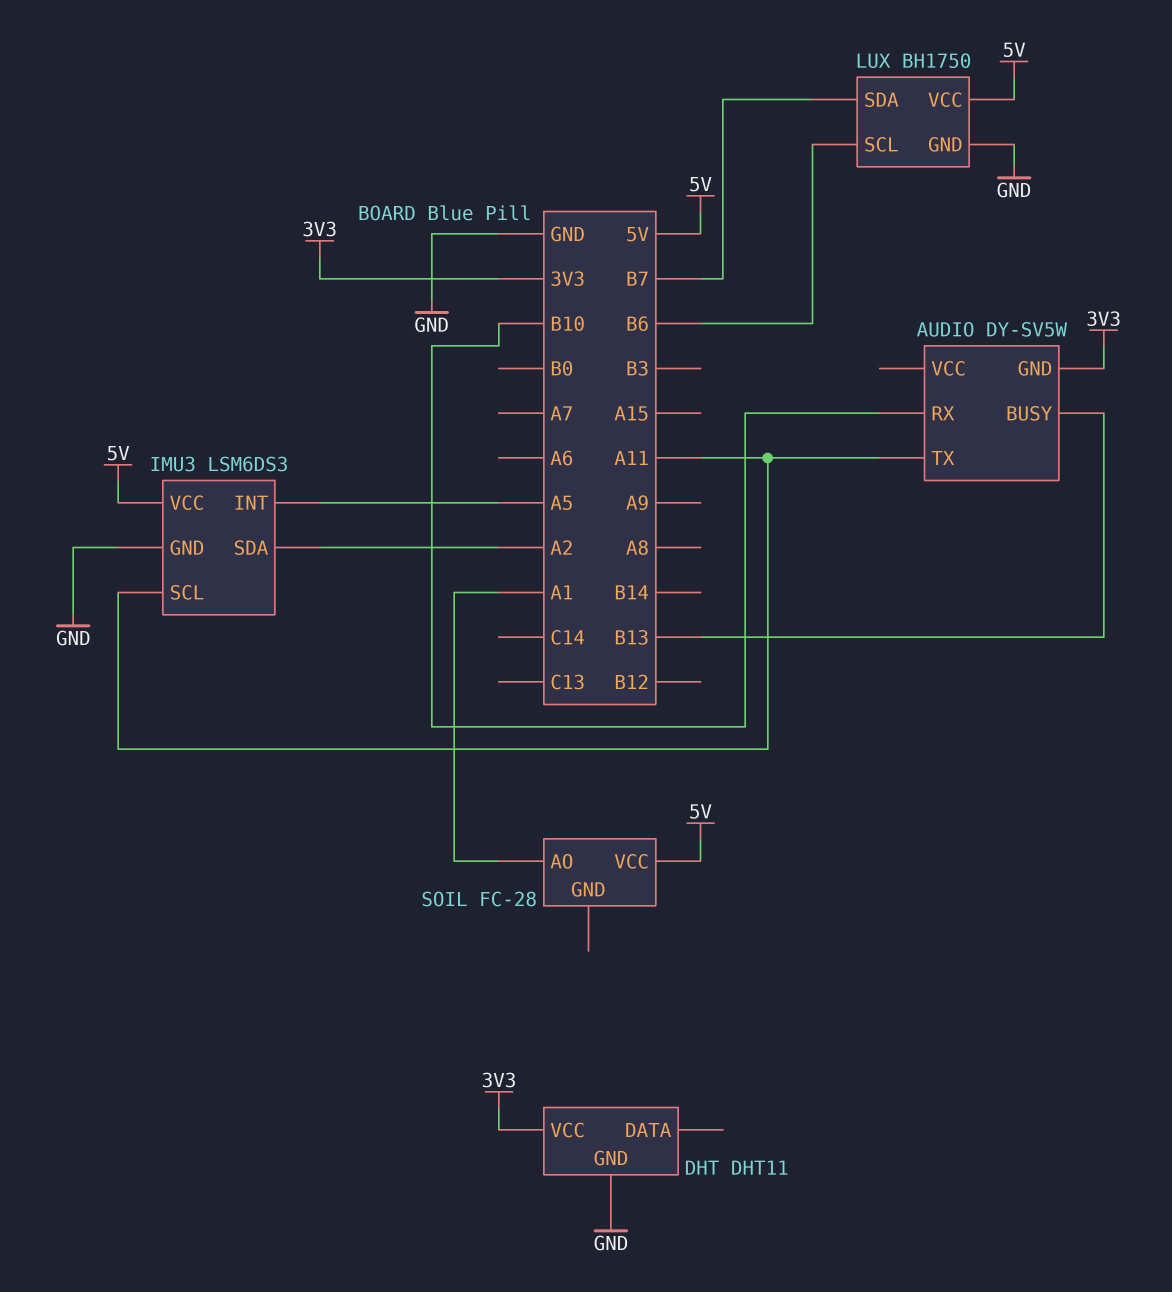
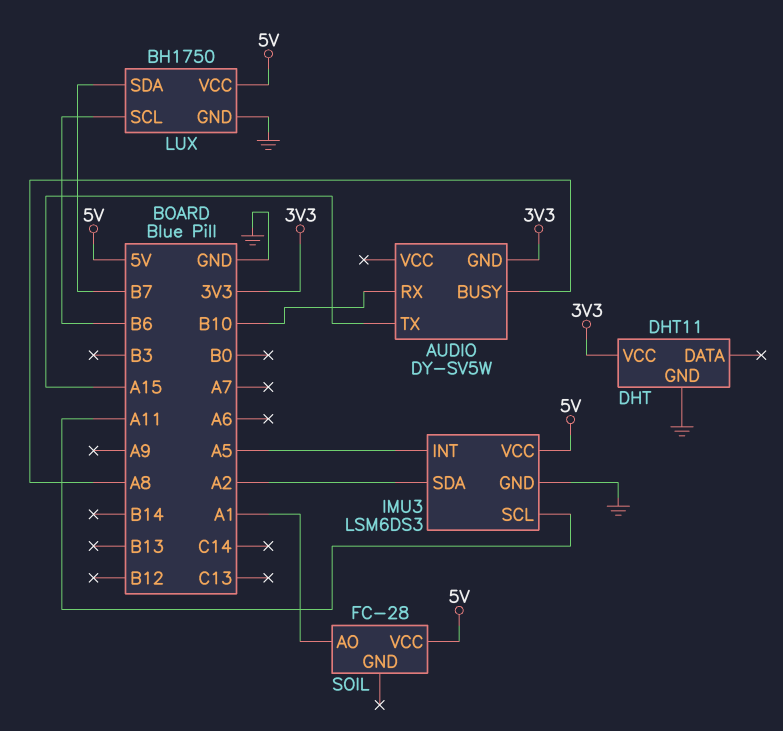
AUDIO pin BUSY: B13 -> A8
AUDIO pin TX: A11 -> A15

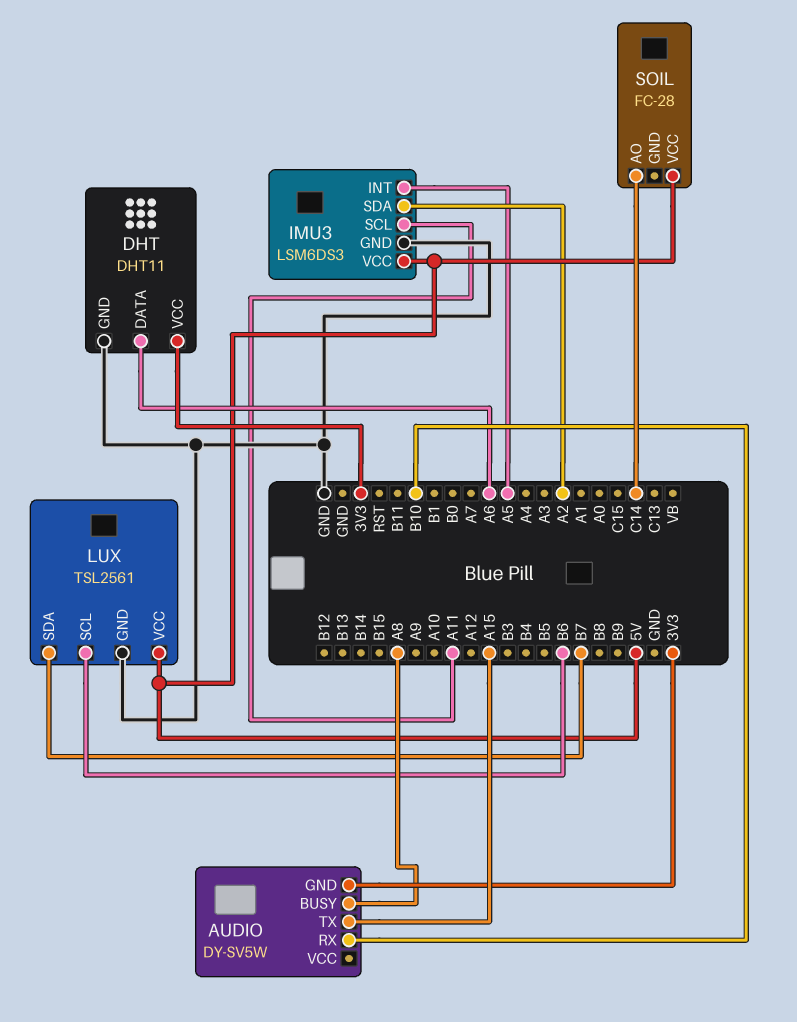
DHT pin DATA: none -> A6
LUX: BH1750 -> TSL2561
SOIL pin AO: A1 -> C14

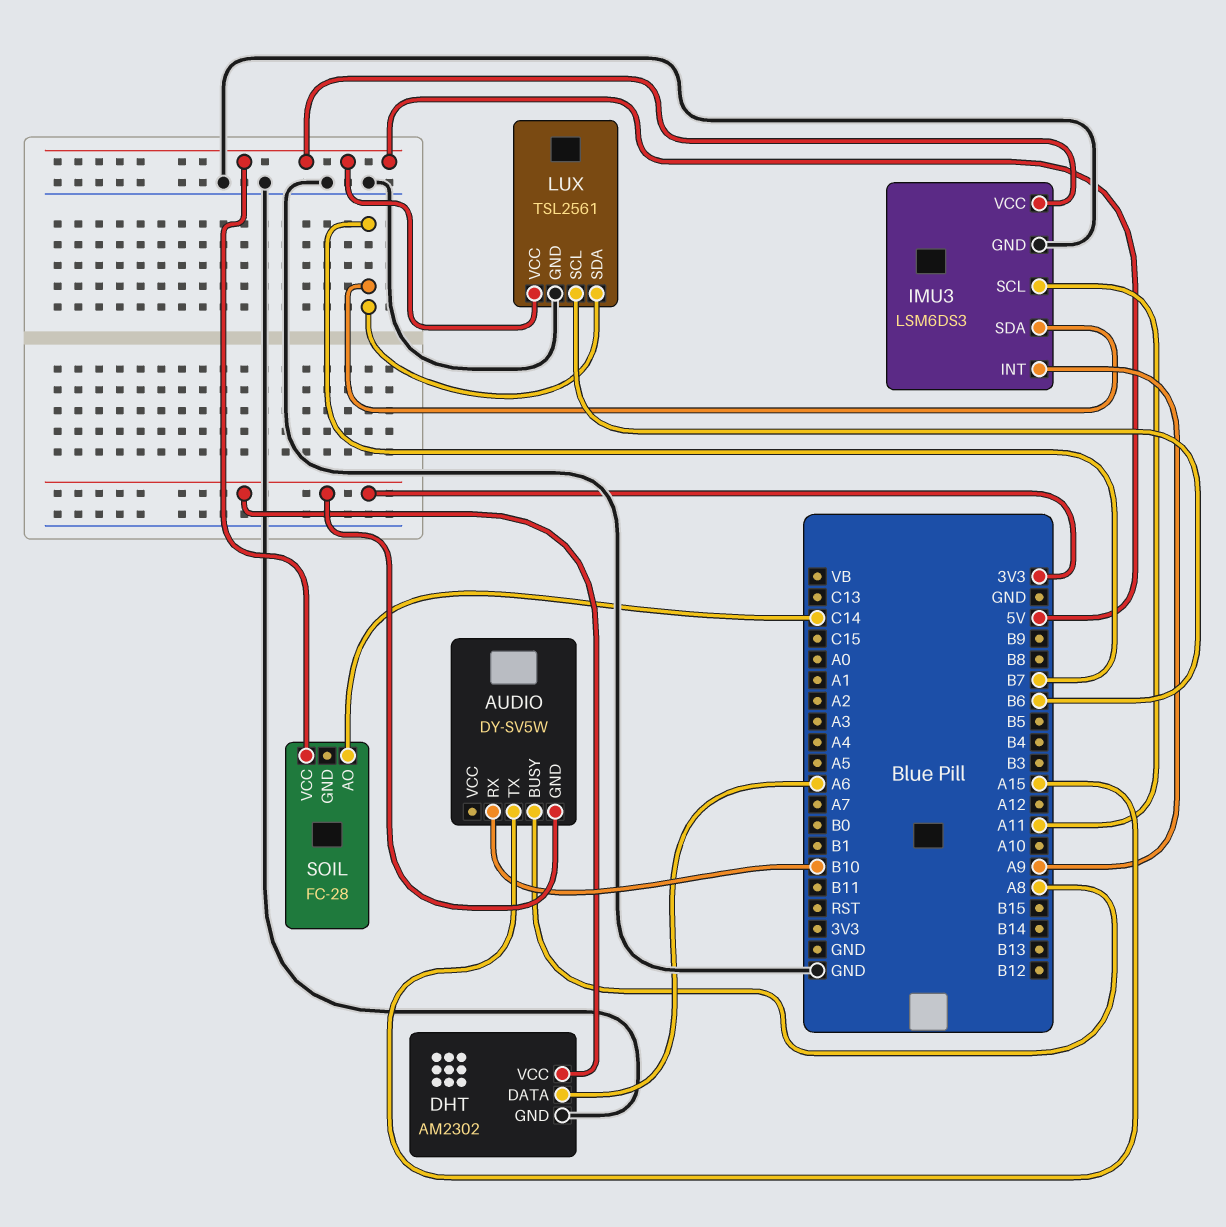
DHT: DHT11 -> AM2302
IMU3 pin INT: A5 -> A9
IMU3 pin SDA: A2 -> B7

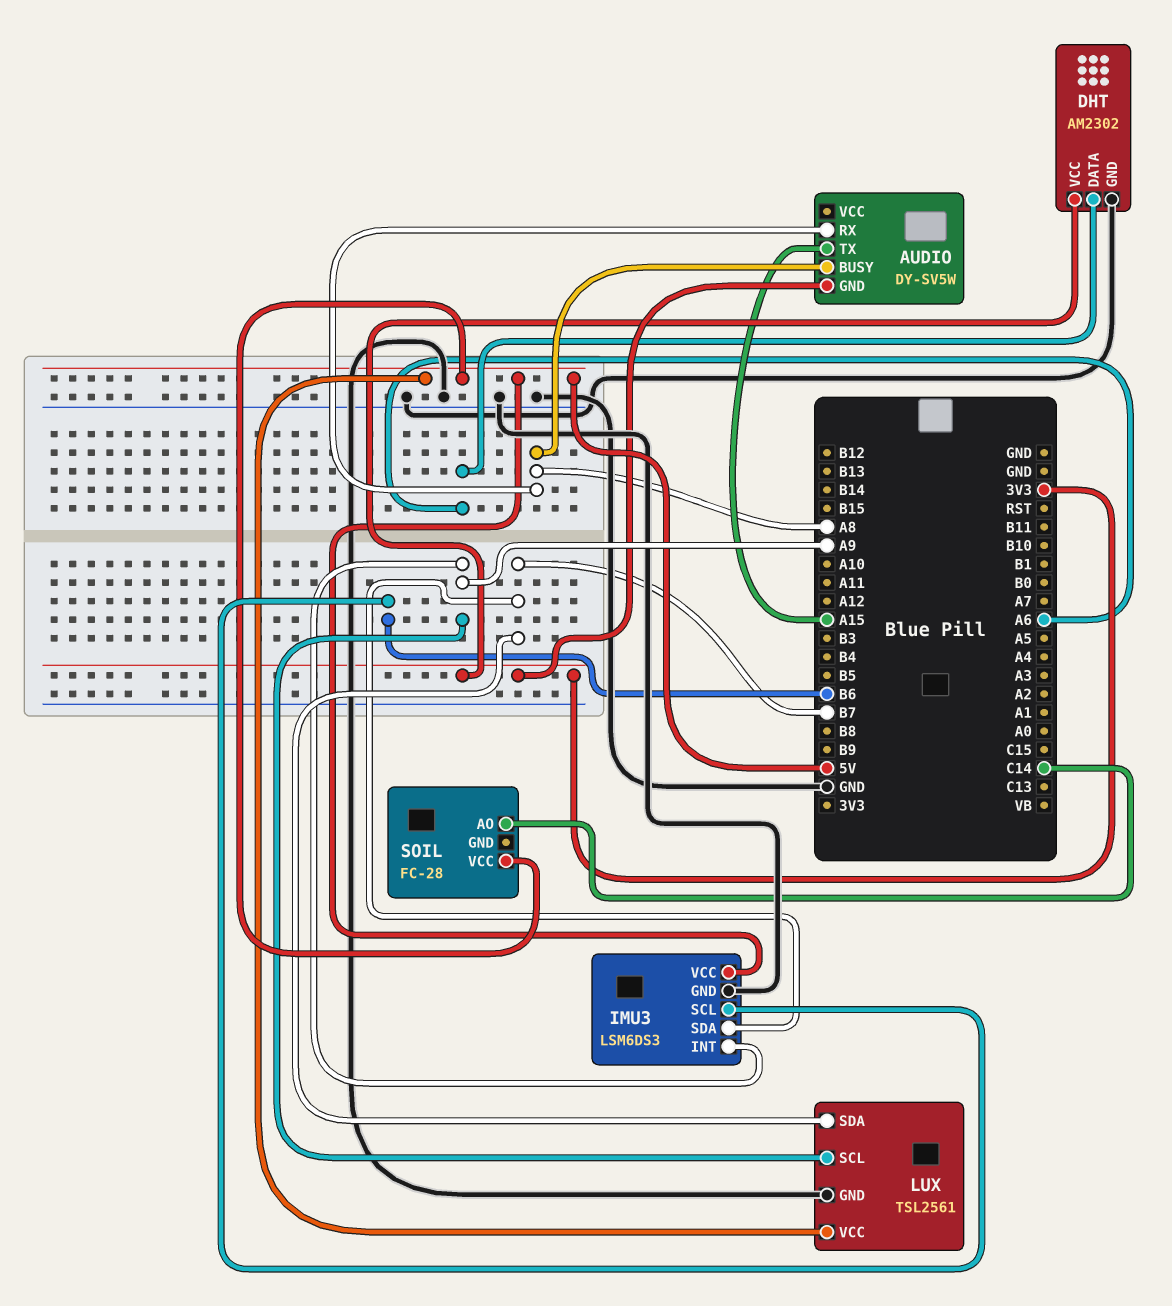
AUDIO pin RX: B10 -> A8
IMU3 pin SCL: A11 -> B6
LUX pin SCL: B6 -> A9

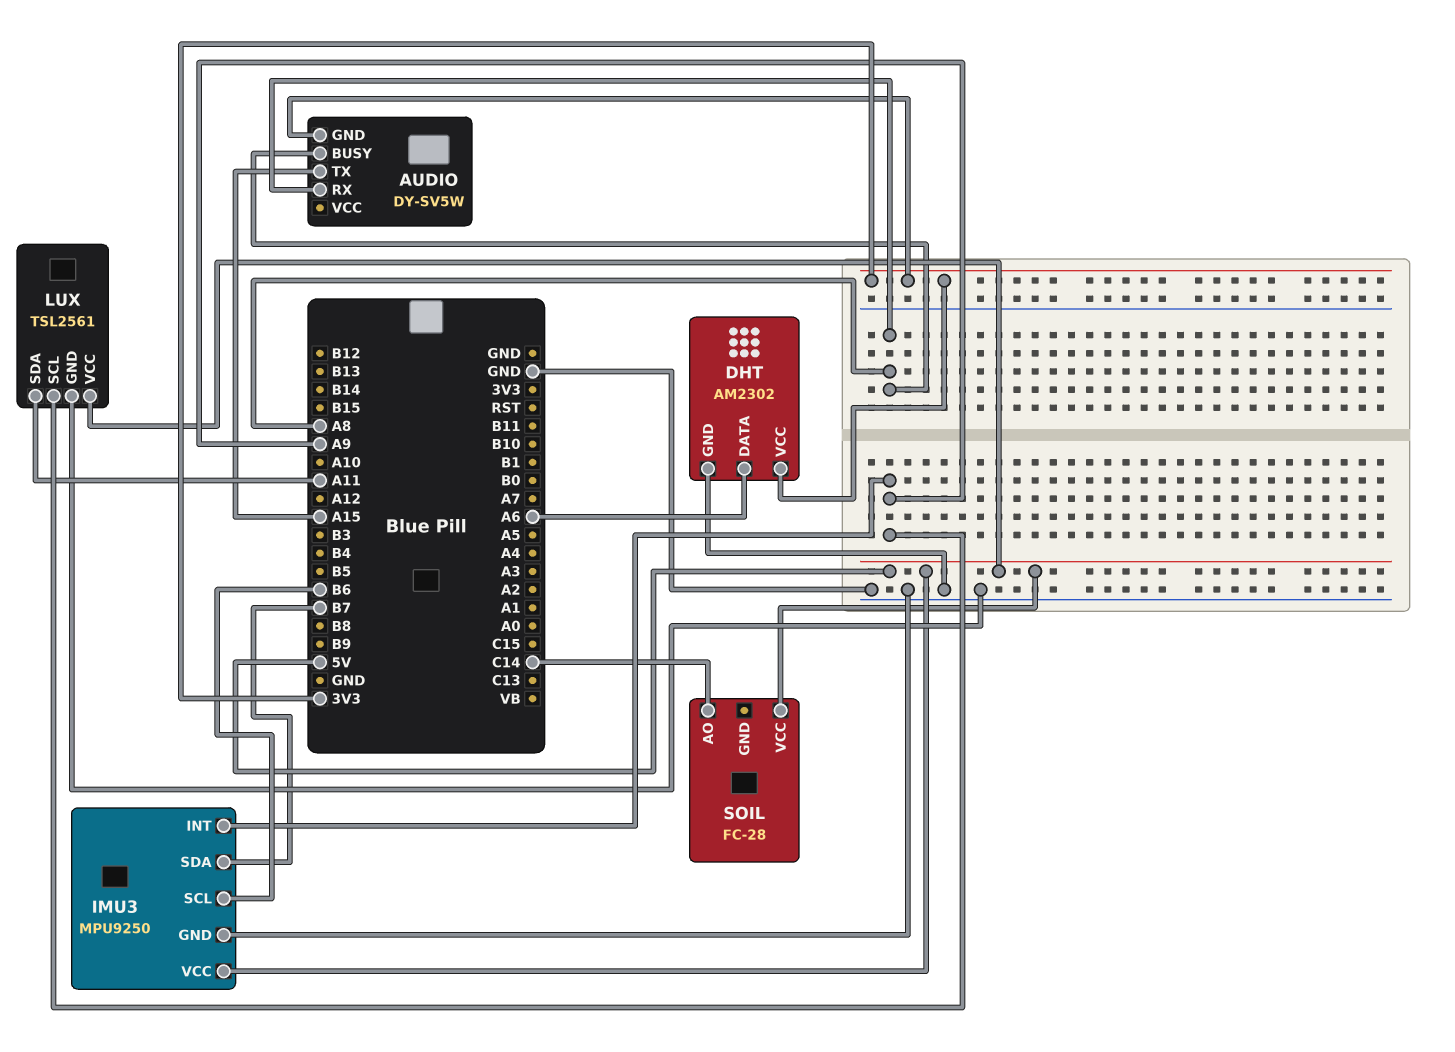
IMU3: LSM6DS3 -> MPU9250
LUX pin SDA: B7 -> A11

